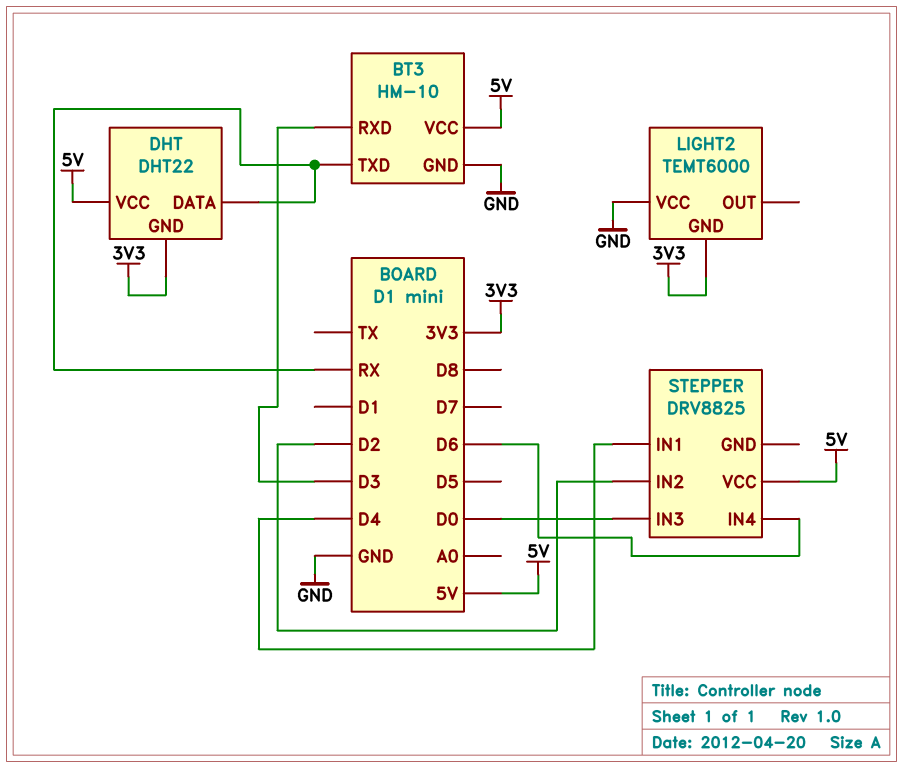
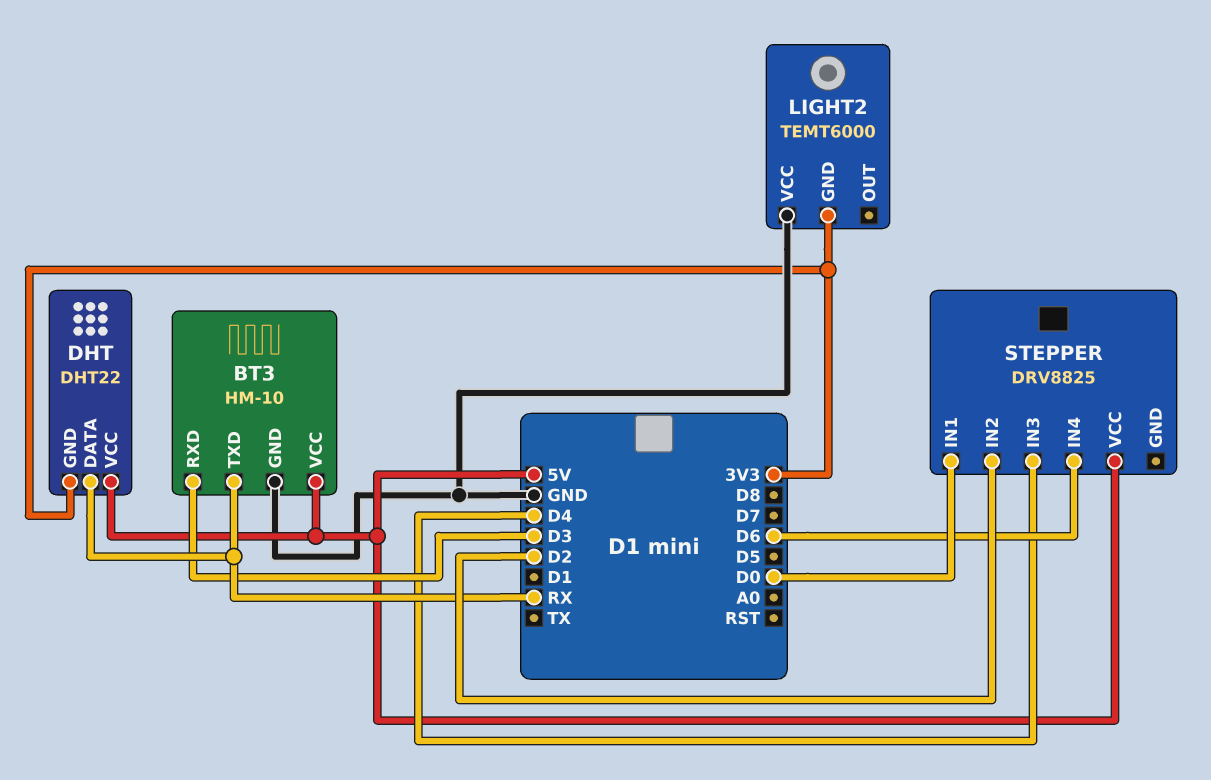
STEPPER pin IN1: D4 -> D0
STEPPER pin IN3: D0 -> D4

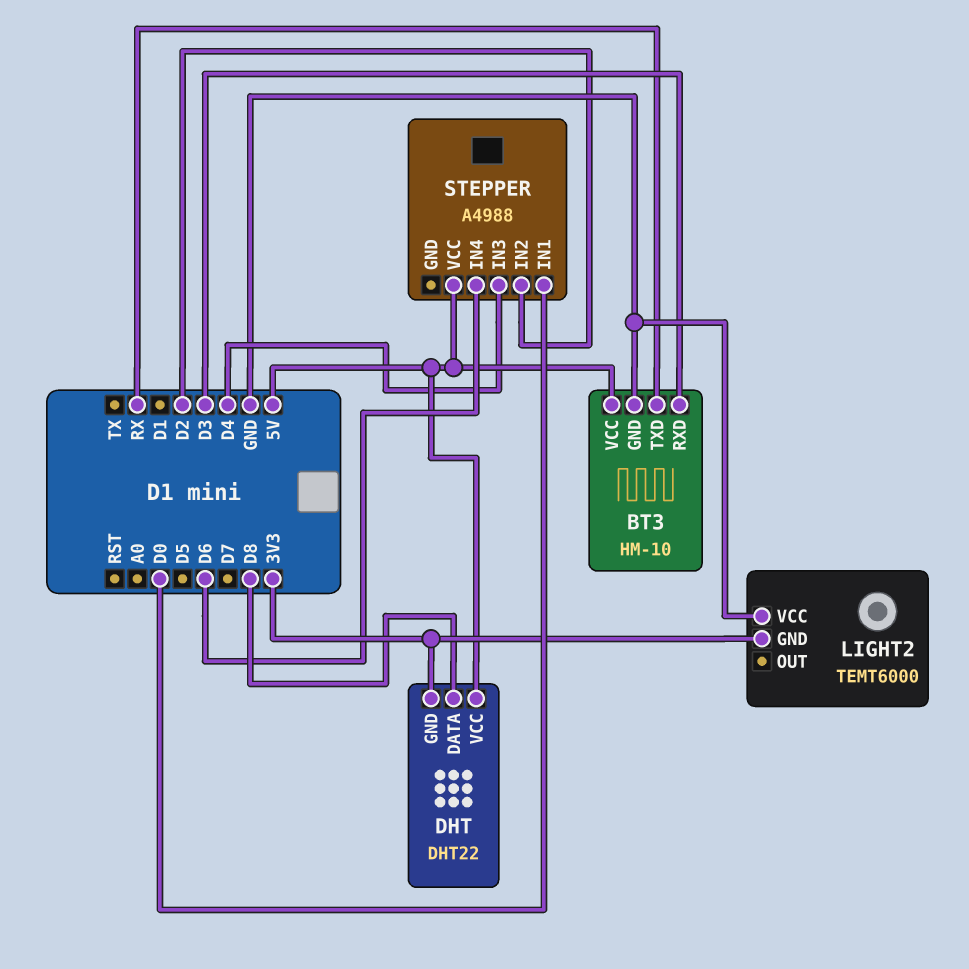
DHT pin DATA: RX -> D8
STEPPER: DRV8825 -> A4988

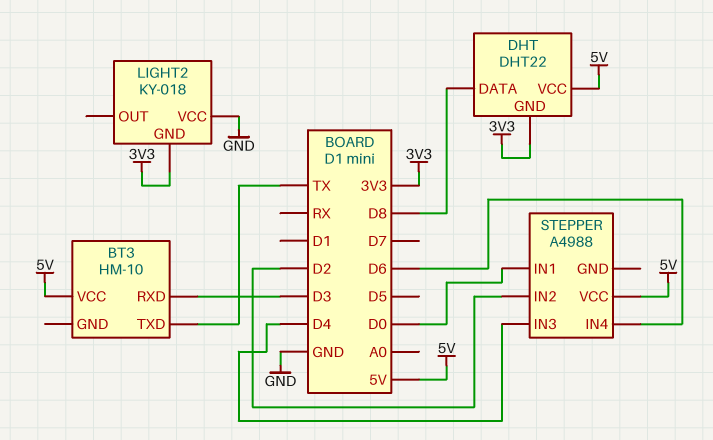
BT3 pin GND: GND -> none
BT3 pin TXD: RX -> TX
LIGHT2: TEMT6000 -> KY-018

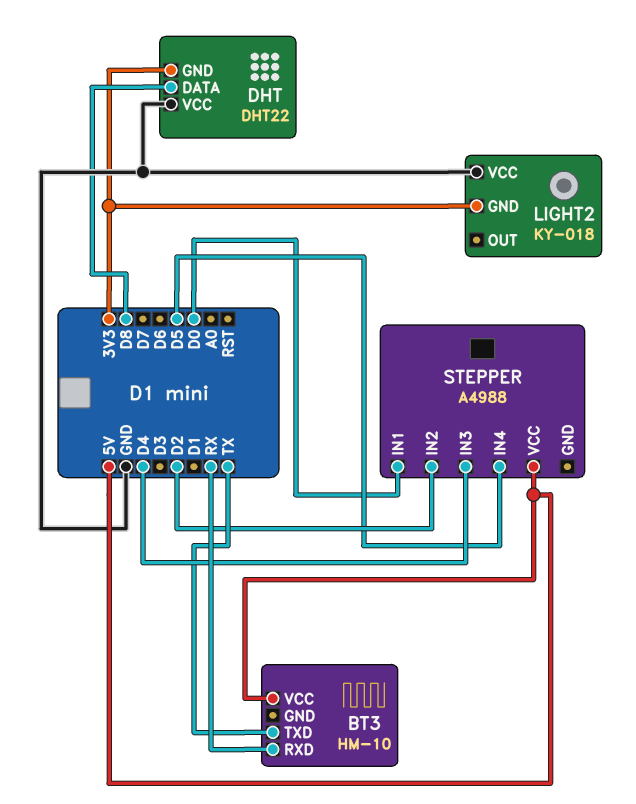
BT3 pin RXD: D3 -> RX
DHT pin VCC: 5V -> GND
STEPPER pin IN4: D6 -> D5

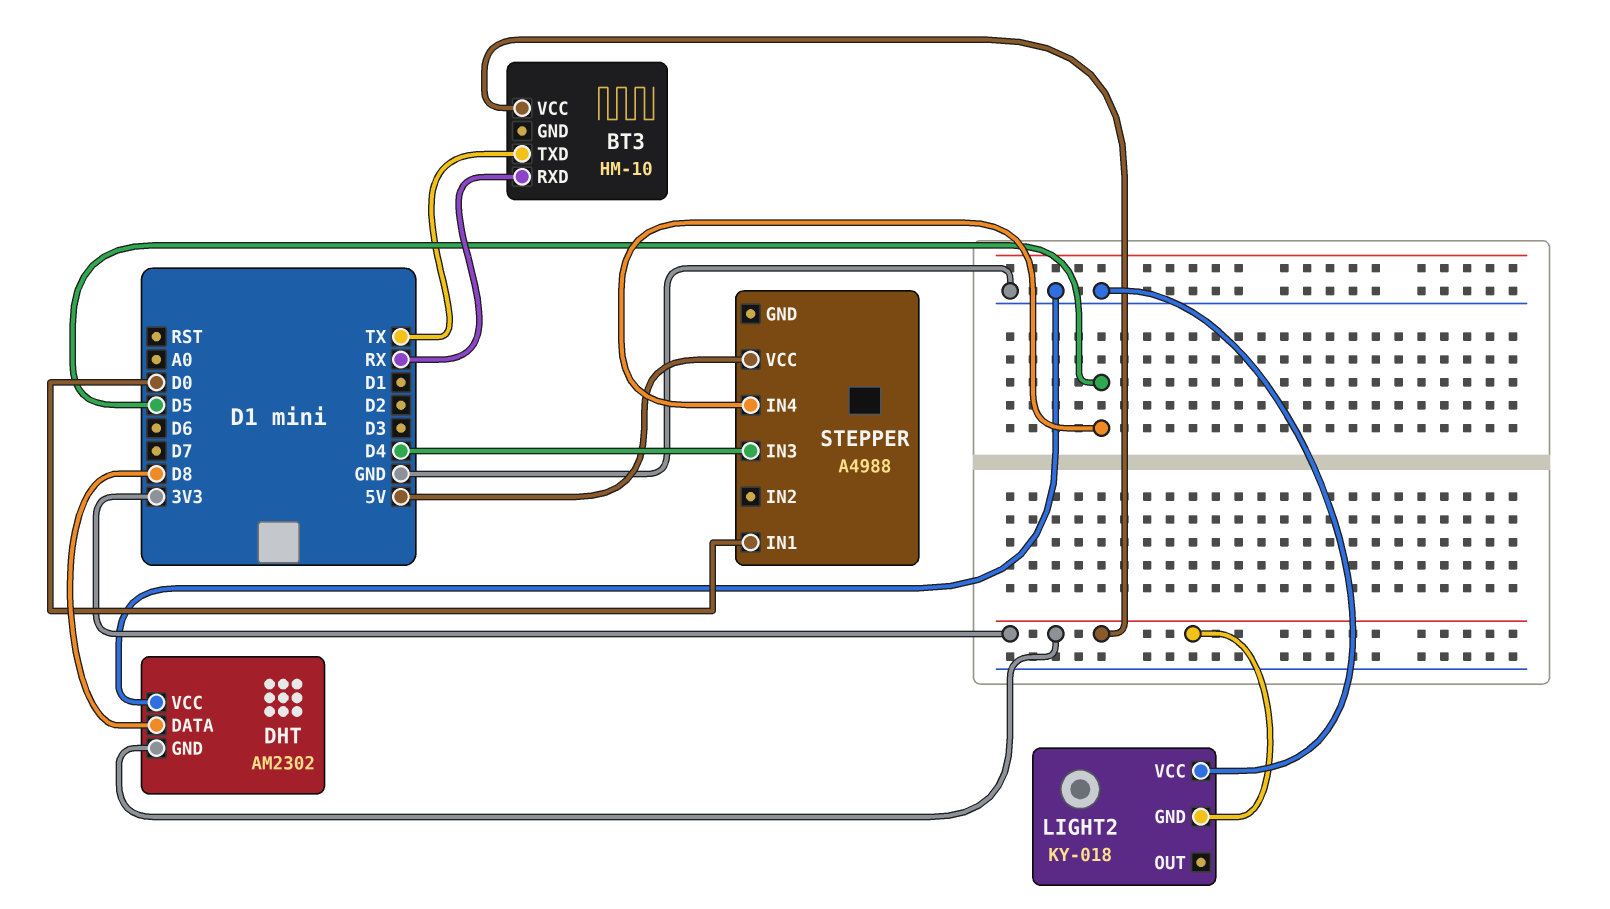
BT3 pin VCC: 5V -> 3V3
DHT: DHT22 -> AM2302
STEPPER pin IN2: D2 -> none

